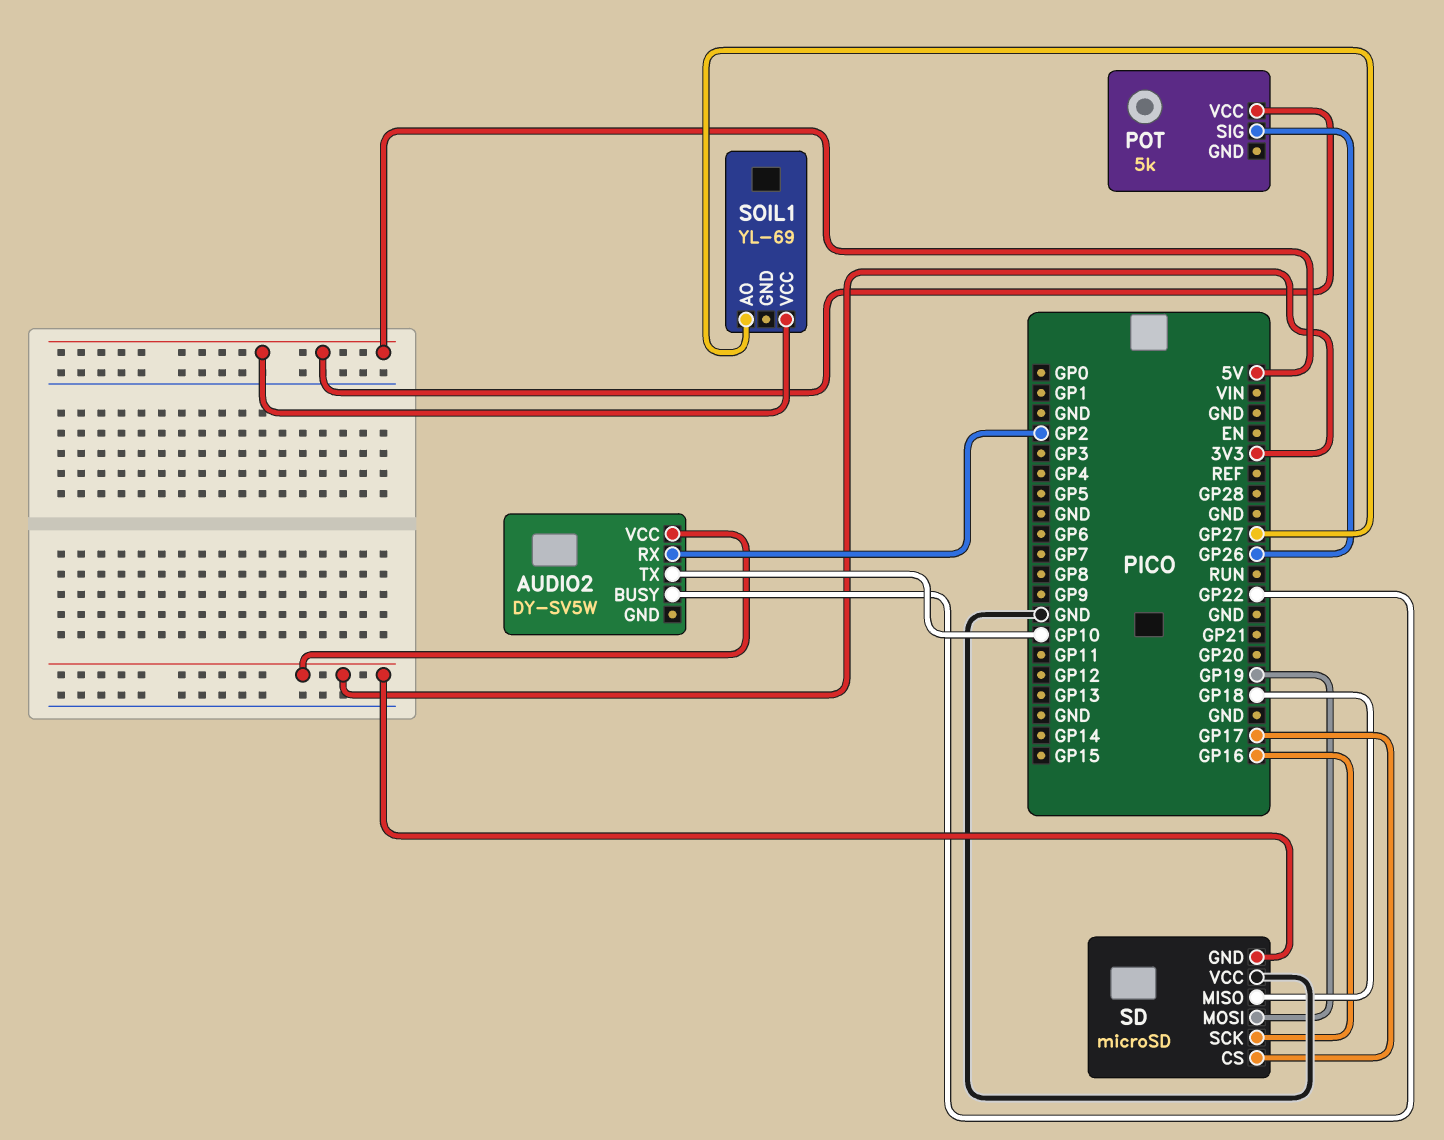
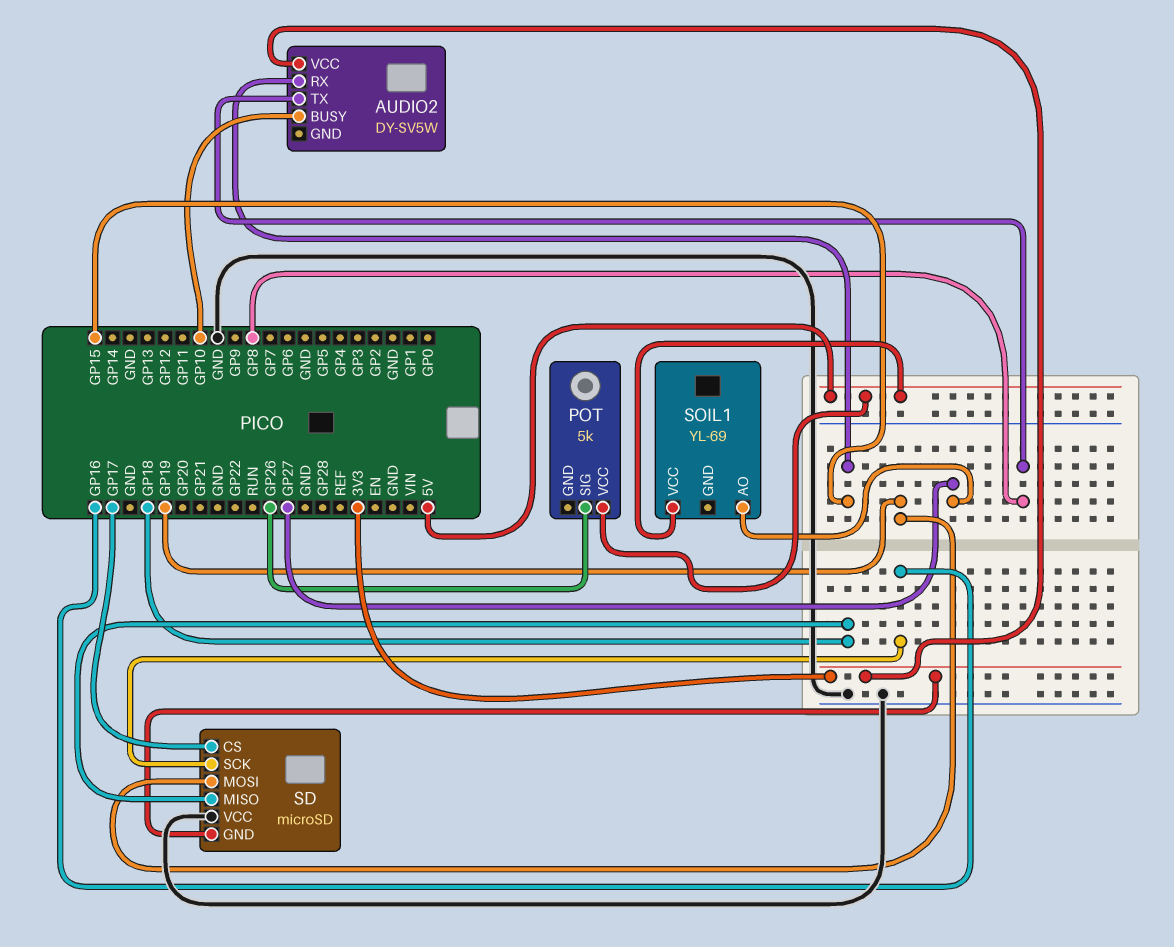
AUDIO2 pin BUSY: GP22 -> GP10
AUDIO2 pin RX: GP2 -> GP15
AUDIO2 pin TX: GP10 -> GP8

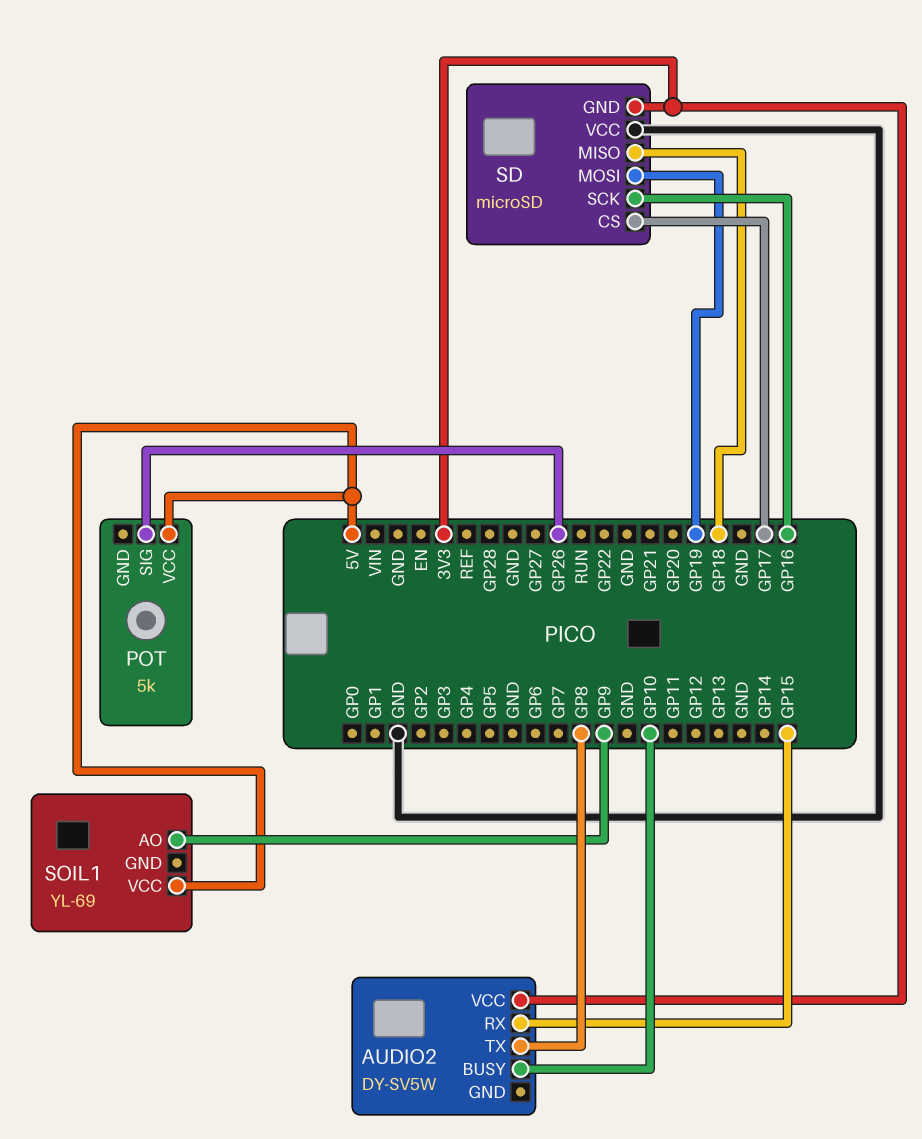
SOIL1 pin AO: GP27 -> GP9

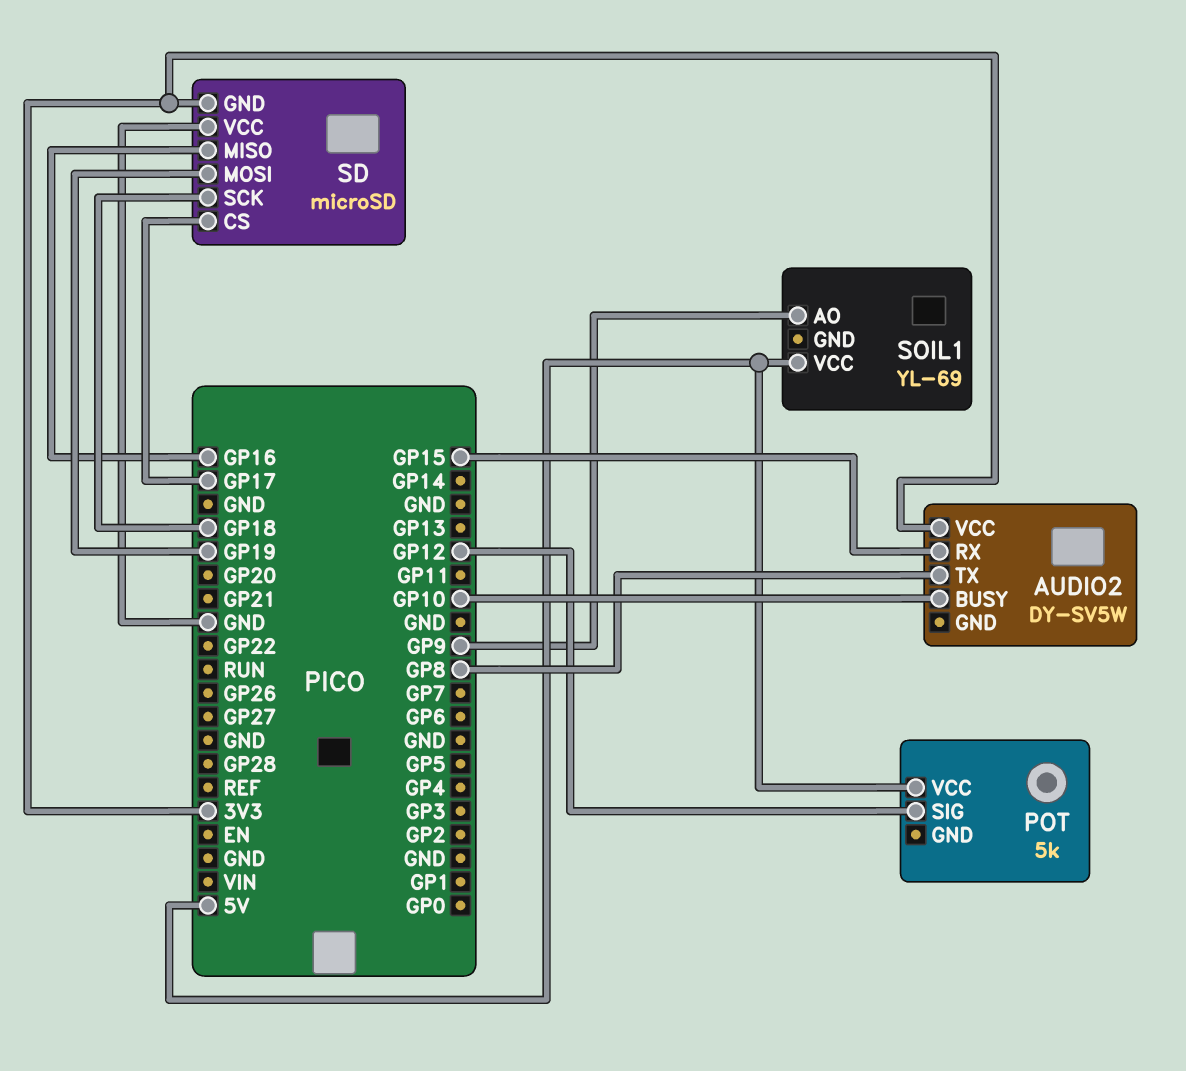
POT pin SIG: GP26 -> GP12
SD pin MISO: GP18 -> GP16
SD pin SCK: GP16 -> GP18

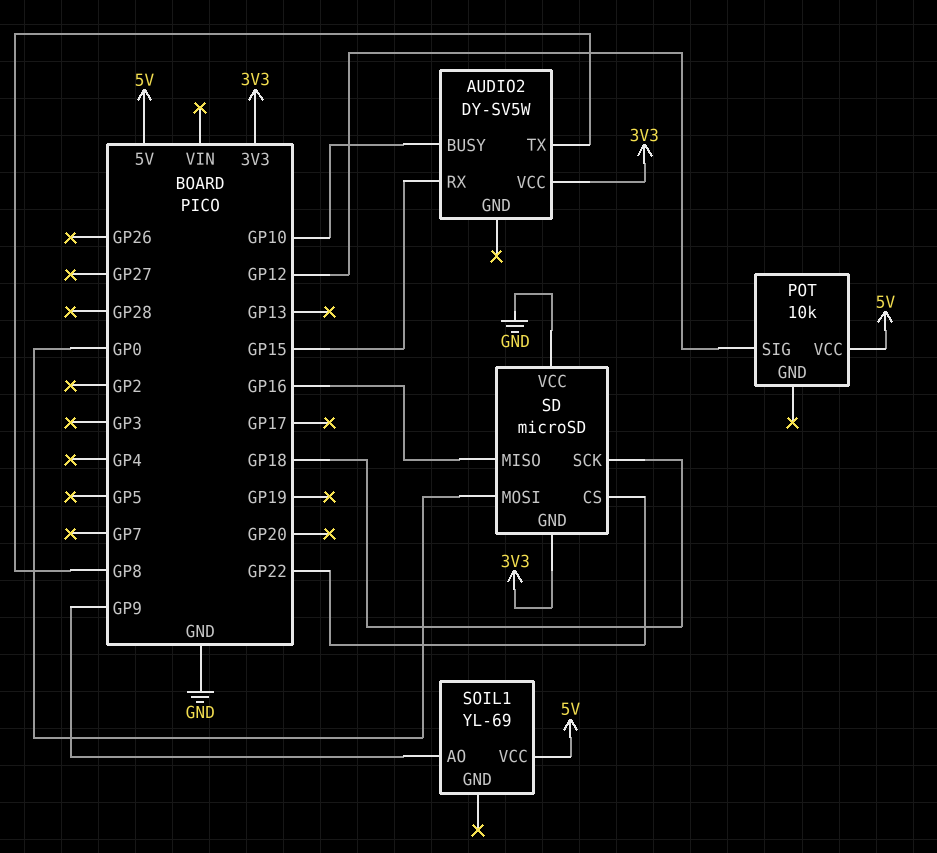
POT: 5k -> 10k
SD pin CS: GP17 -> GP22
SD pin MOSI: GP19 -> GP0

